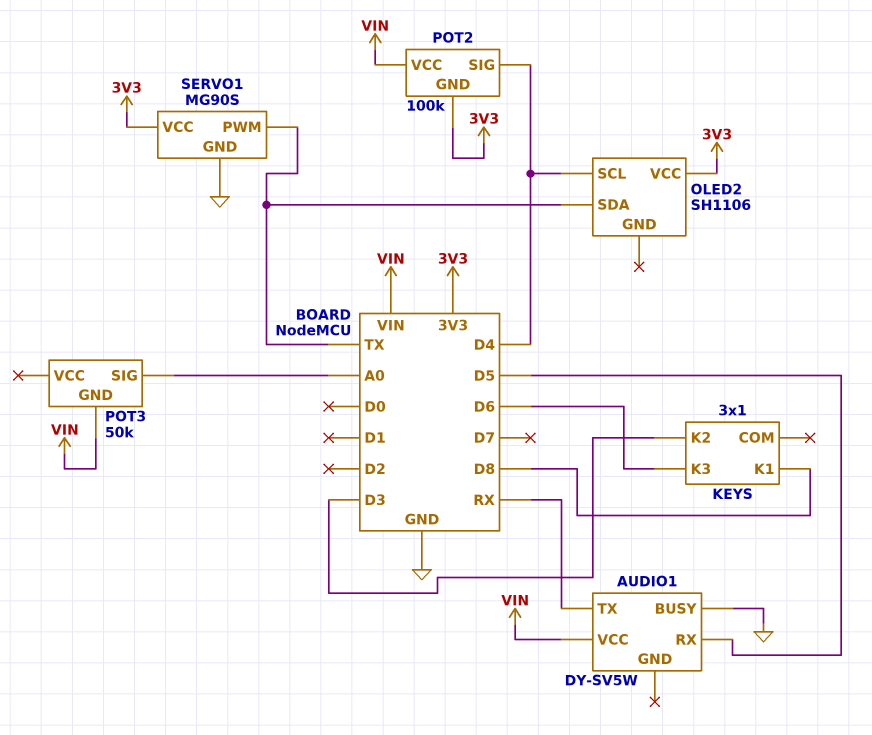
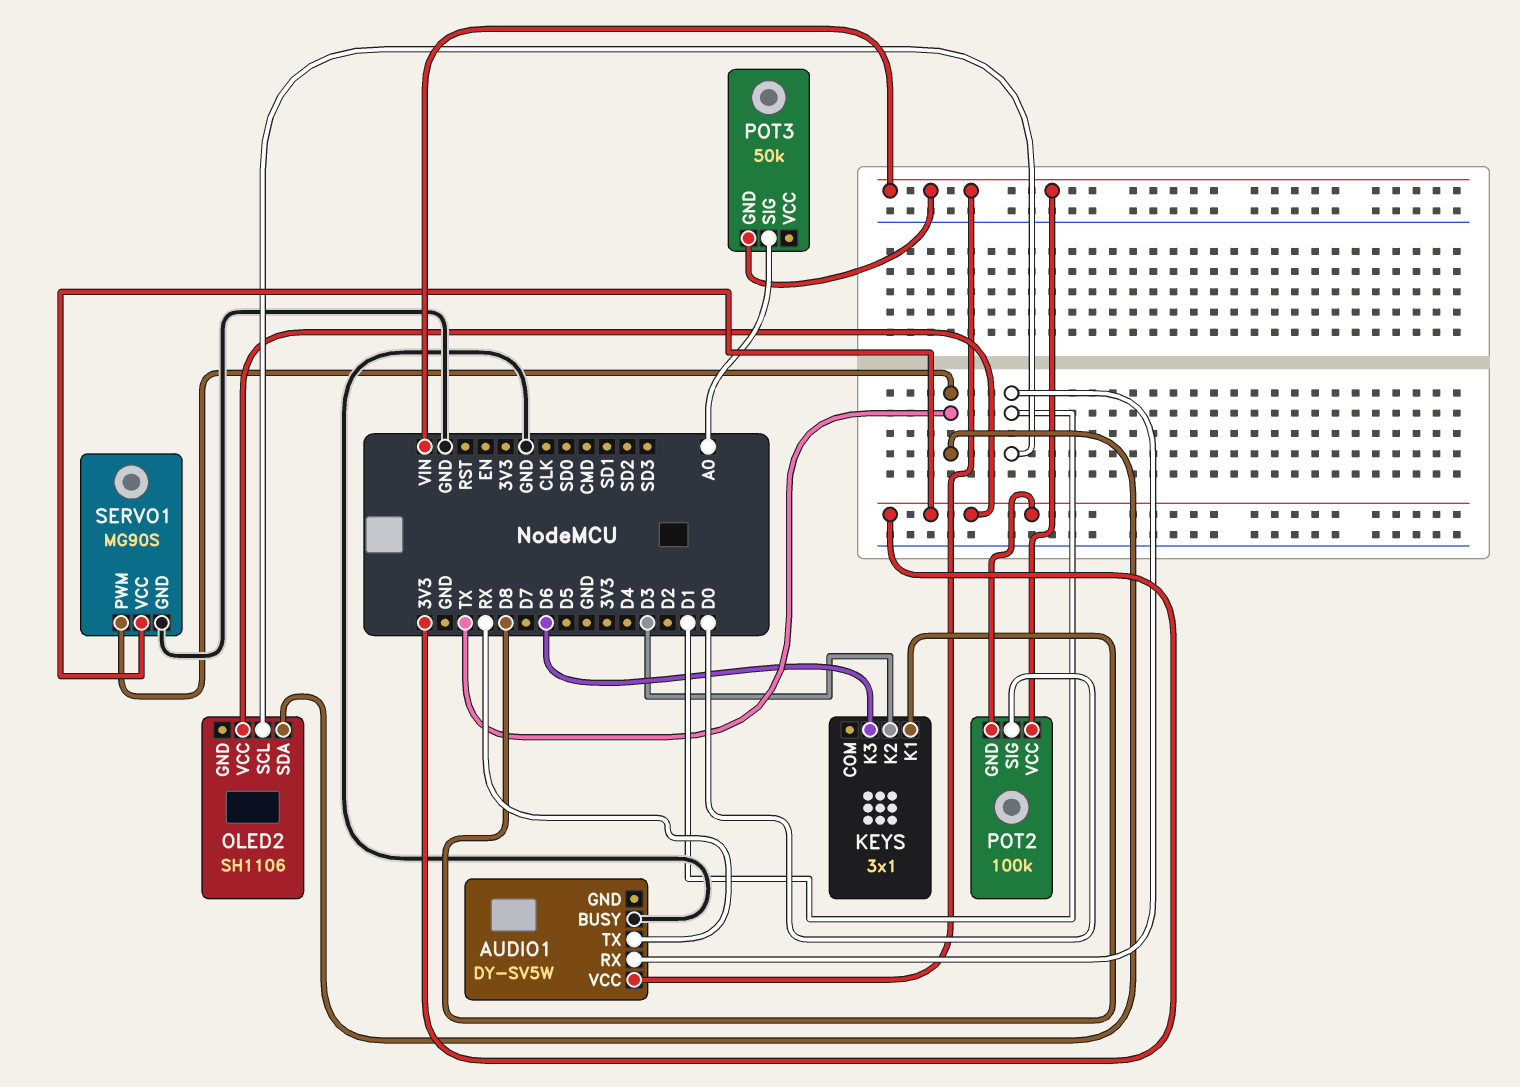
AUDIO1 pin RX: D5 -> D1
OLED2 pin SCL: D4 -> D1
POT2 pin SIG: D4 -> D0

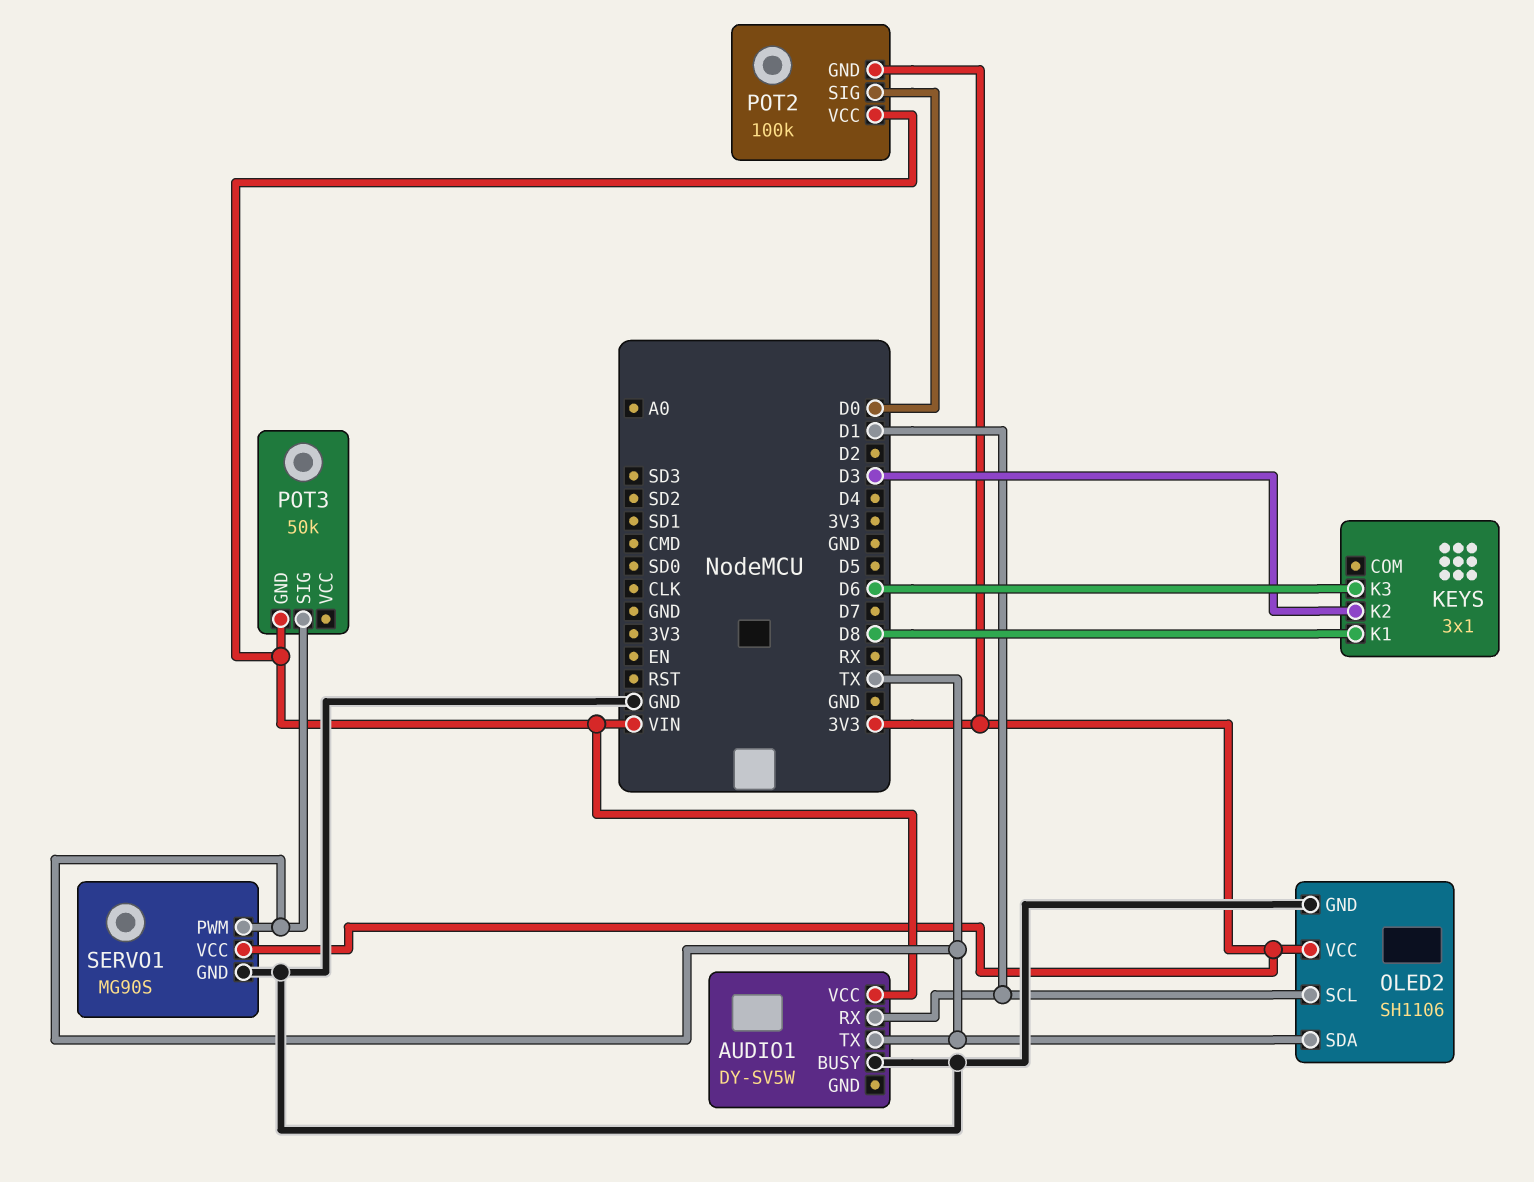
AUDIO1 pin TX: RX -> TX
OLED2 pin GND: none -> GND
POT3 pin SIG: A0 -> TX

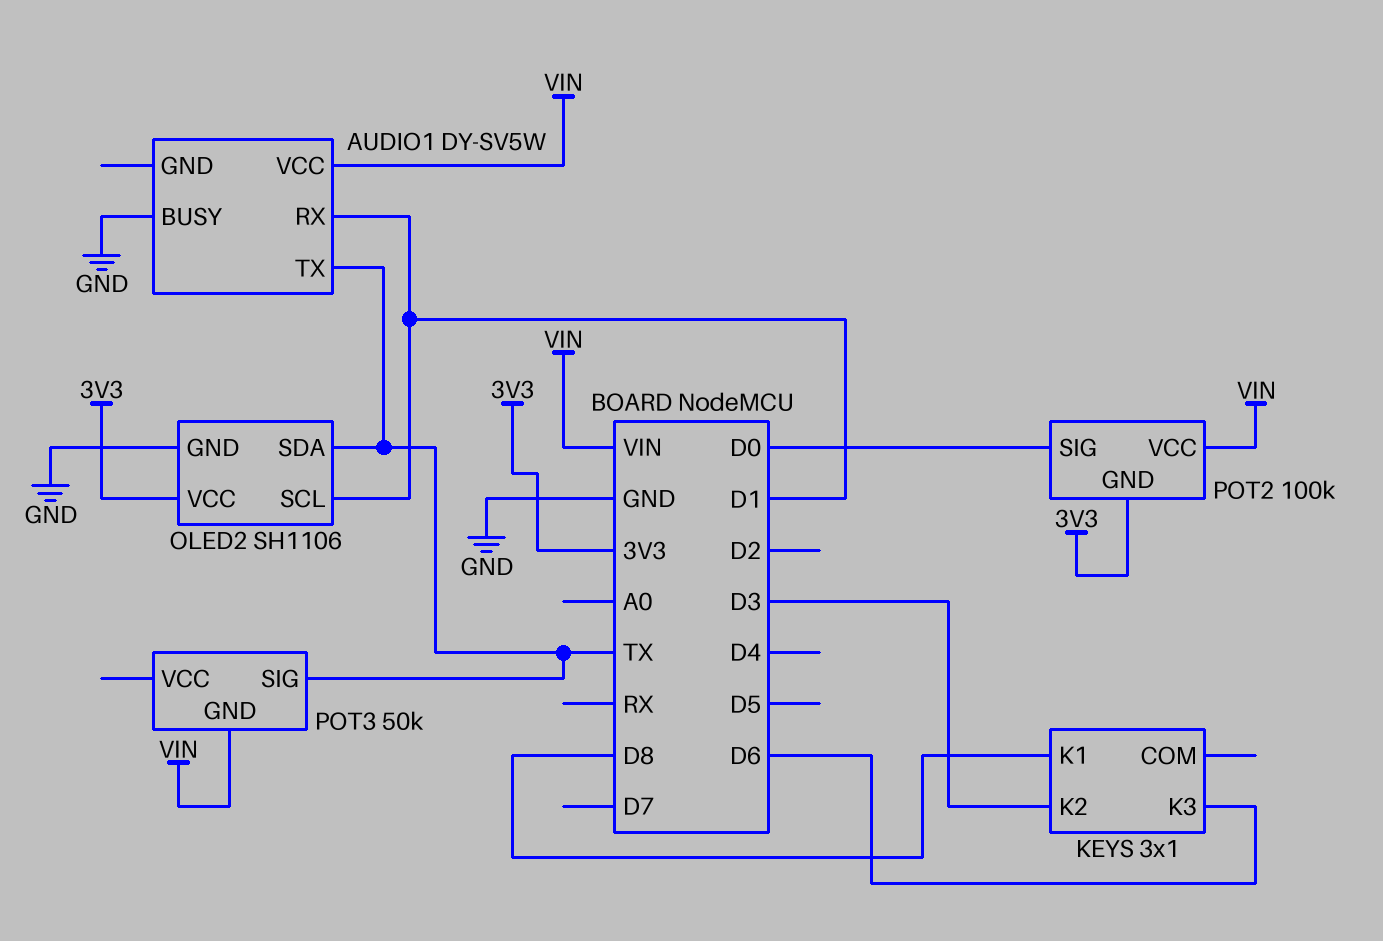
SERVO1: MG90S -> none
SERVO1 pin GND: GND -> none
SERVO1 pin PWM: TX -> none
SERVO1 pin VCC: 3V3 -> none

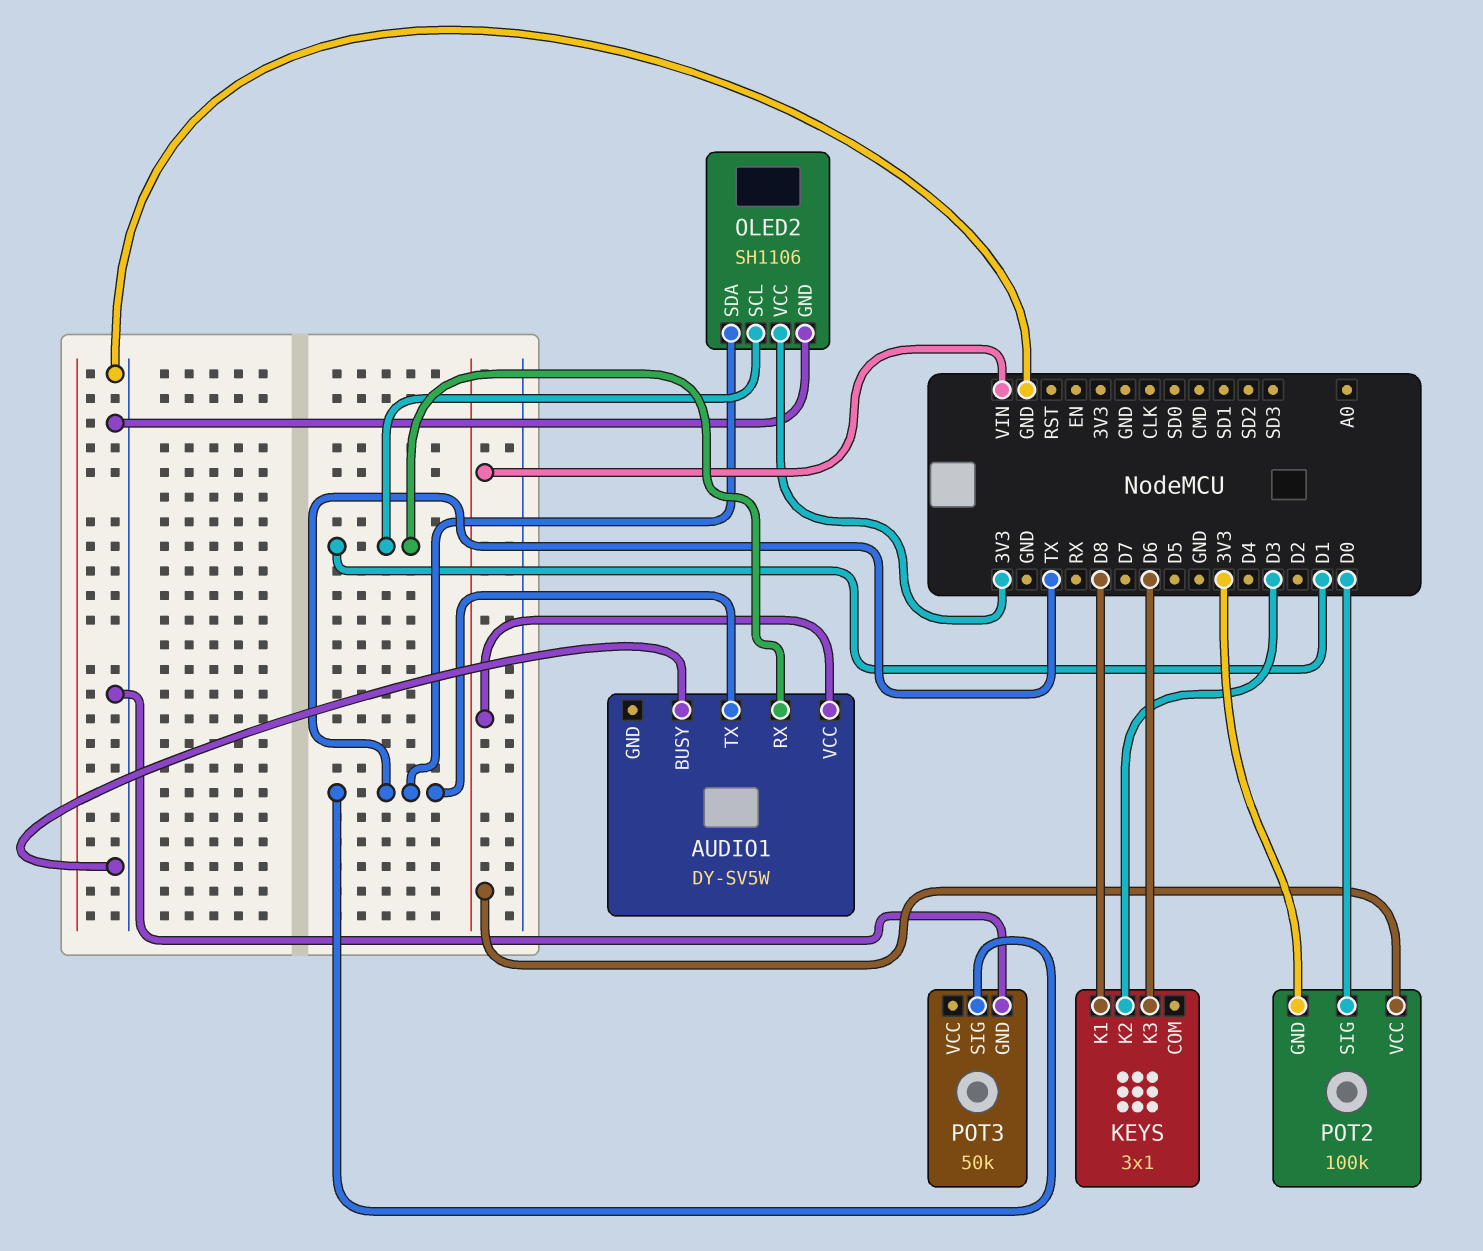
POT3 pin GND: VIN -> GND

